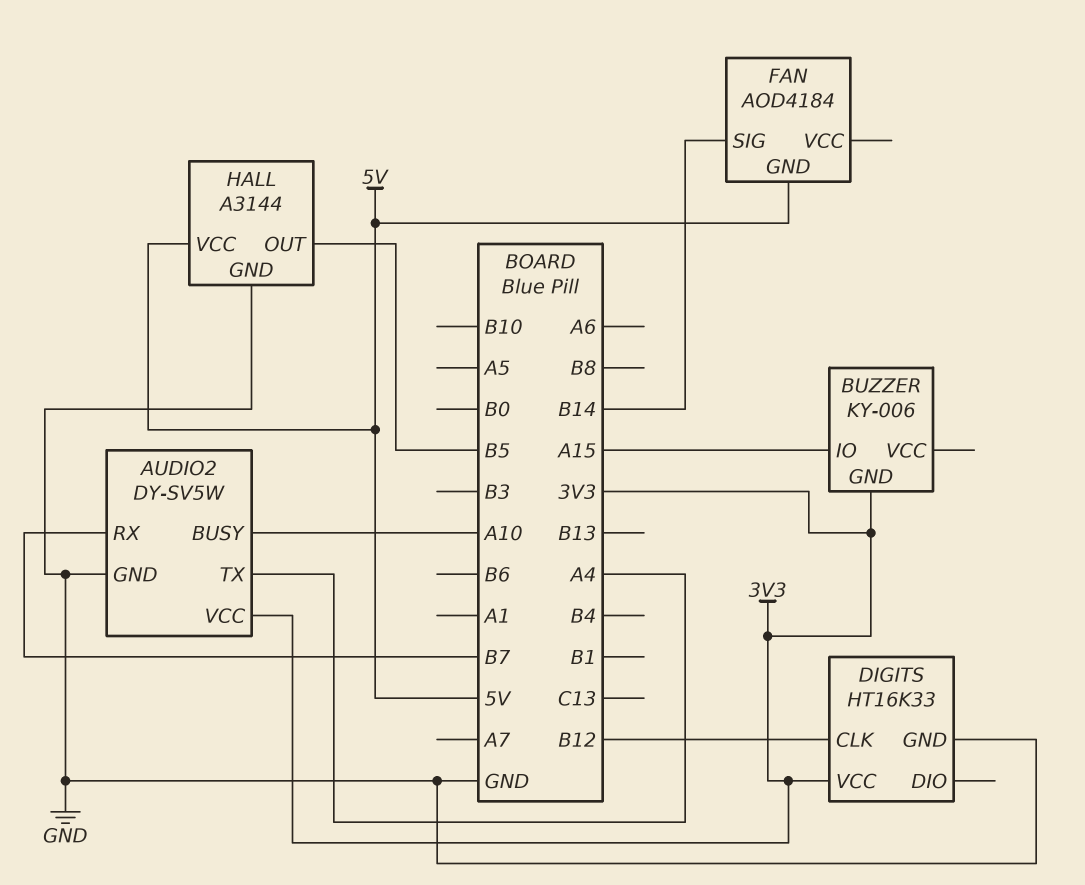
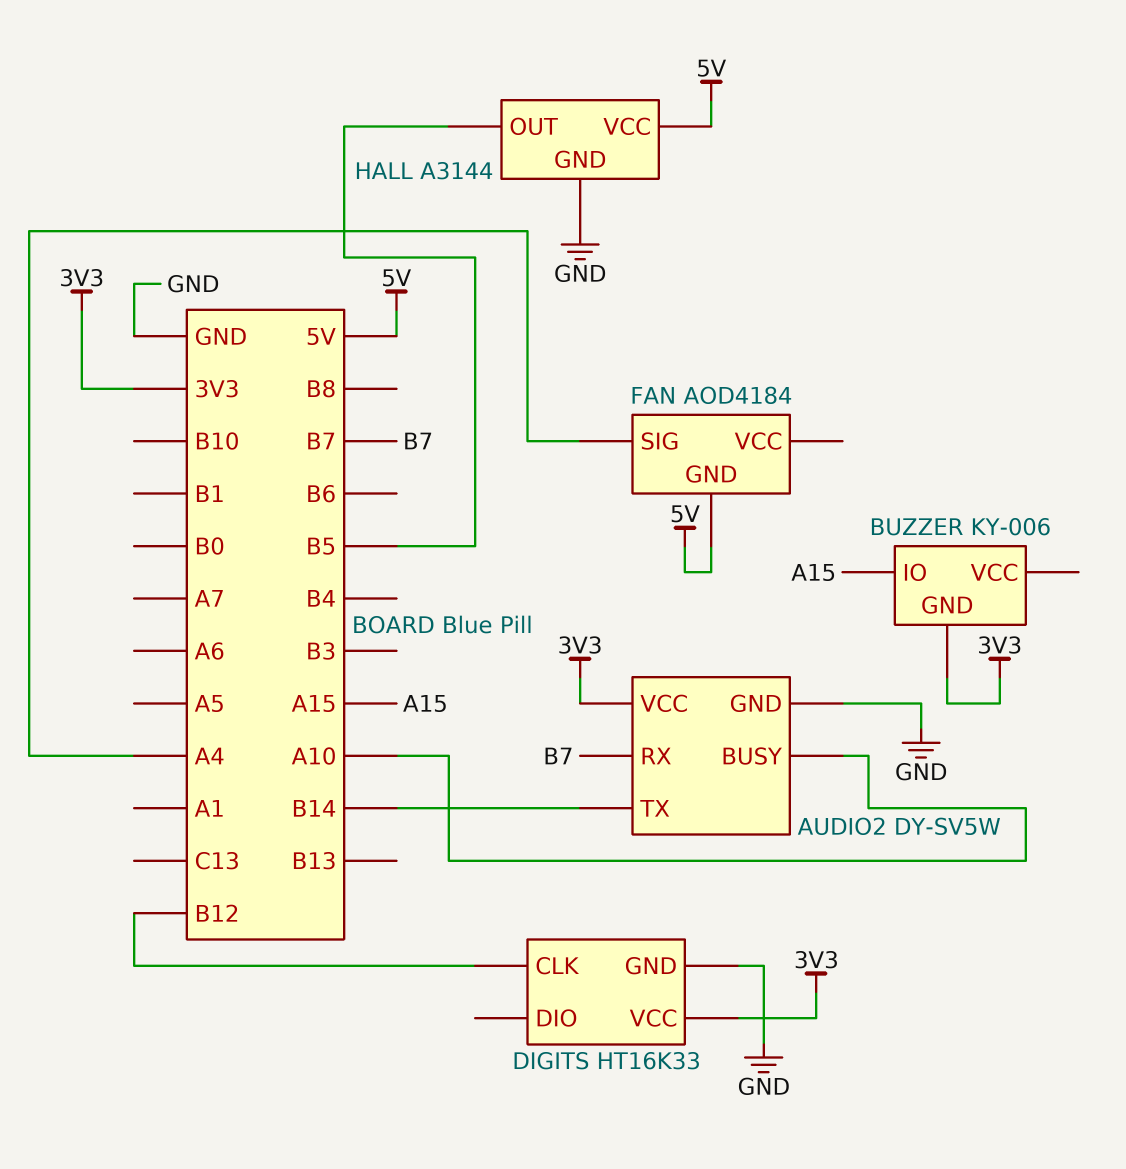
AUDIO2 pin TX: A4 -> B14
FAN pin SIG: B14 -> A4

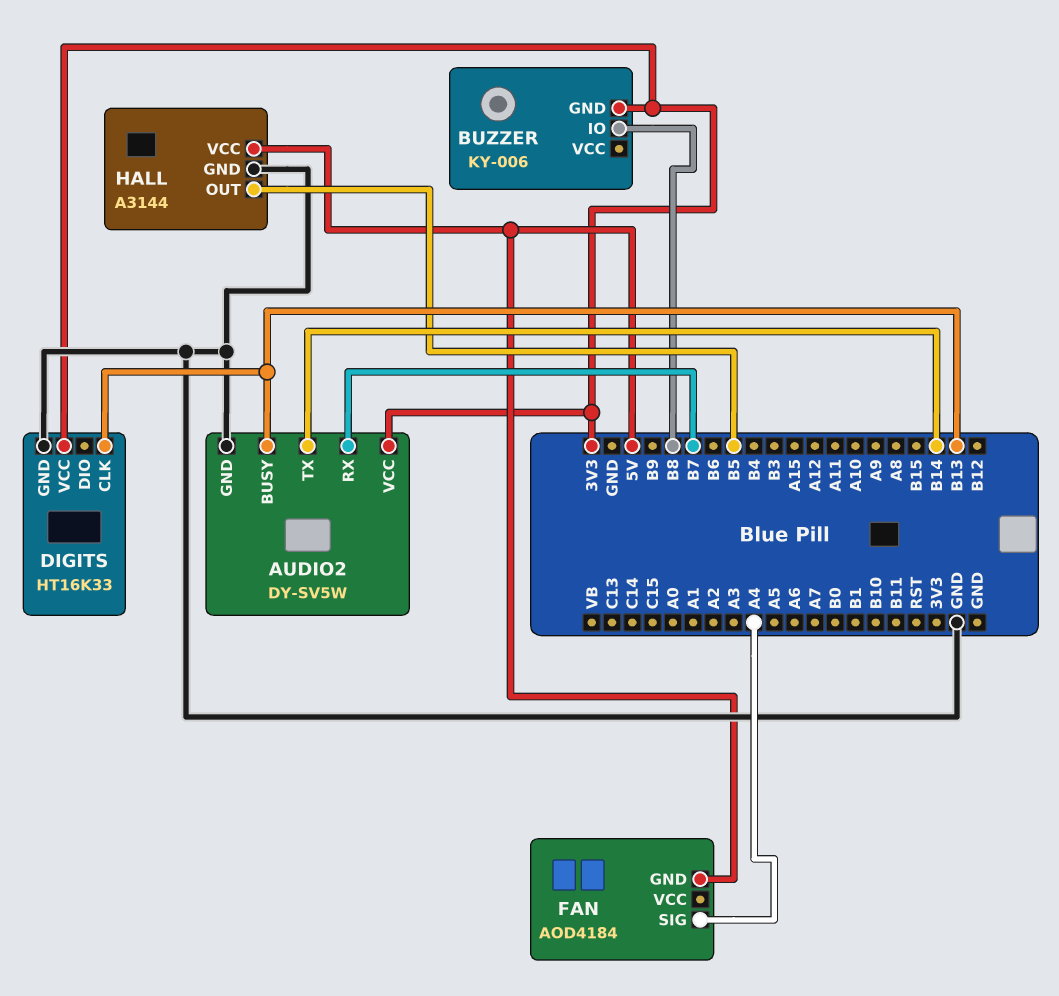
AUDIO2 pin BUSY: A10 -> B13
BUZZER pin IO: A15 -> B8
DIGITS pin CLK: B12 -> B13

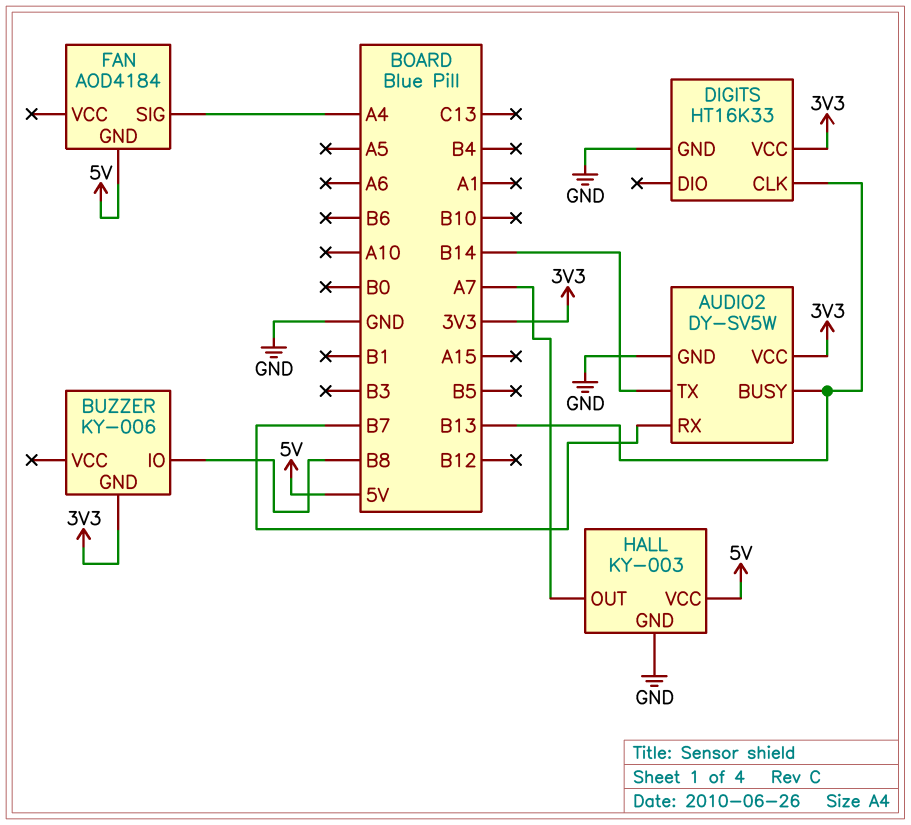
HALL: A3144 -> KY-003
HALL pin OUT: B5 -> A7

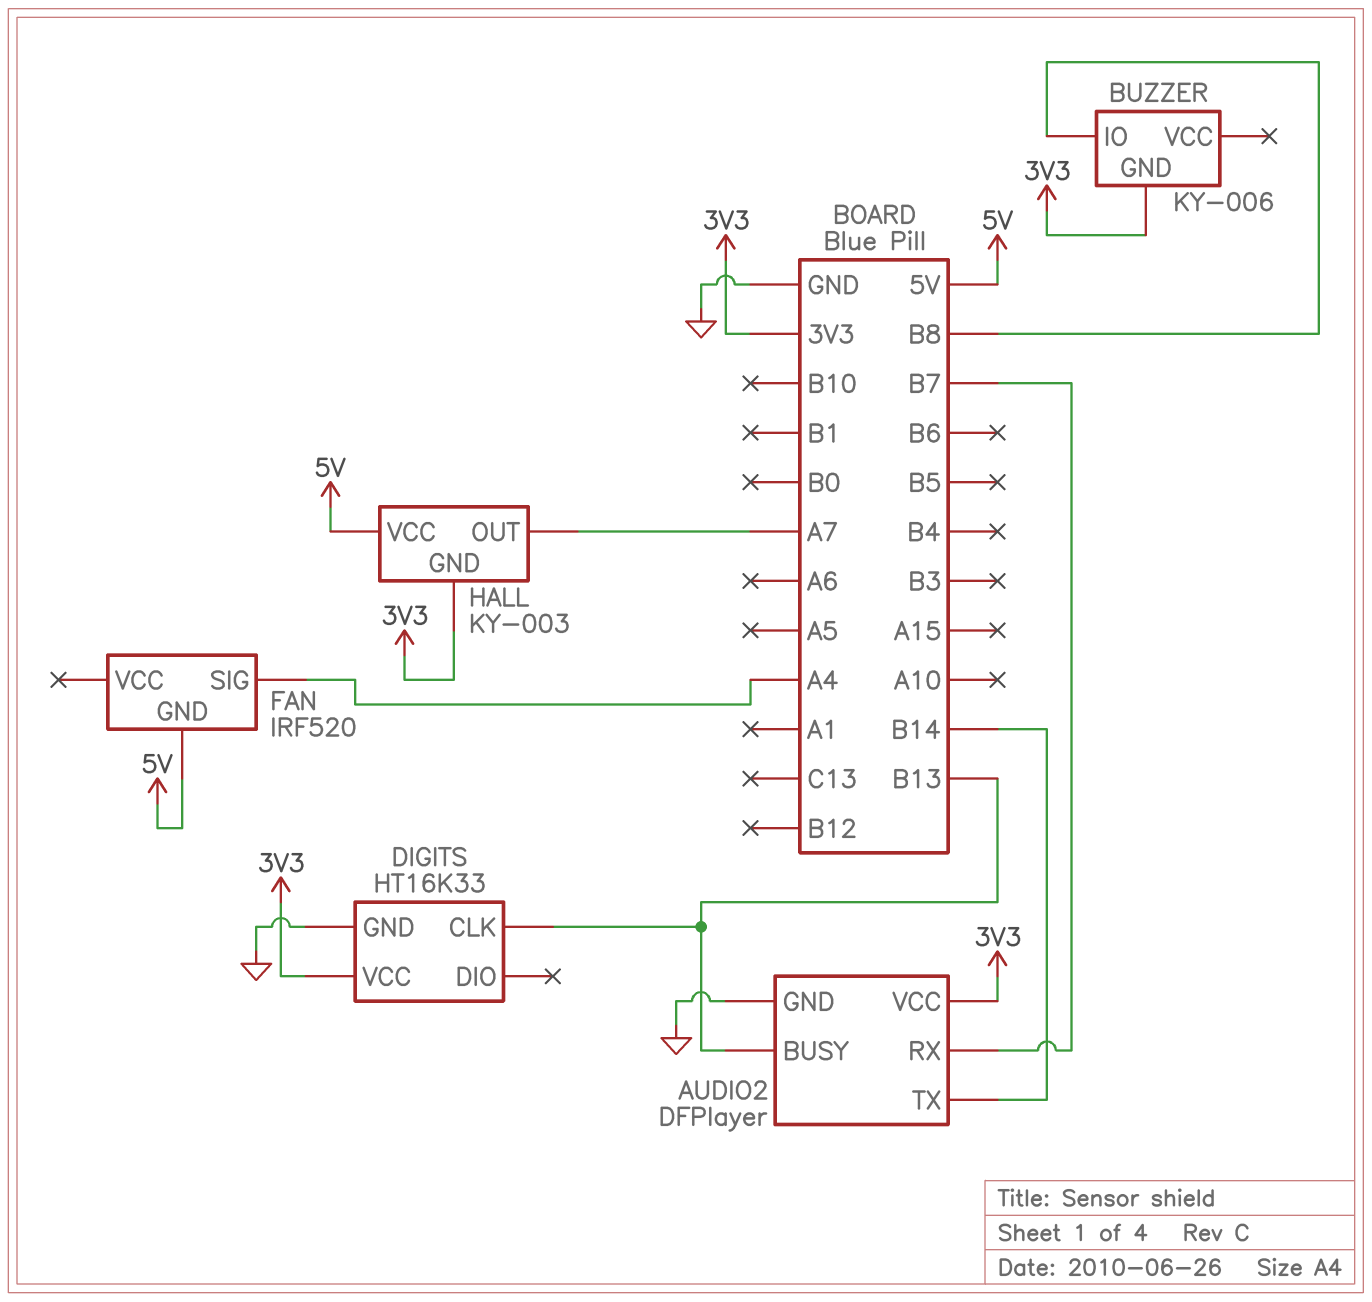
AUDIO2: DY-SV5W -> DFPlayer
FAN: AOD4184 -> IRF520
HALL pin GND: GND -> 3V3

